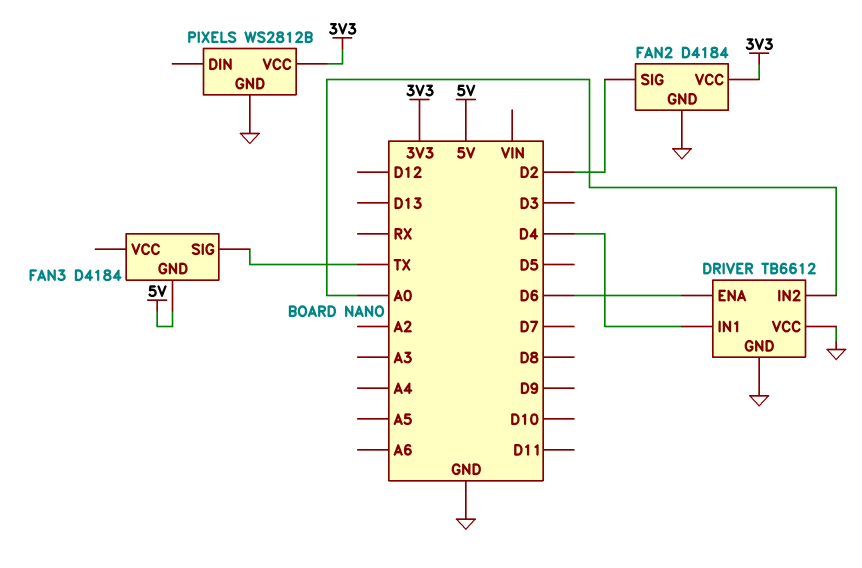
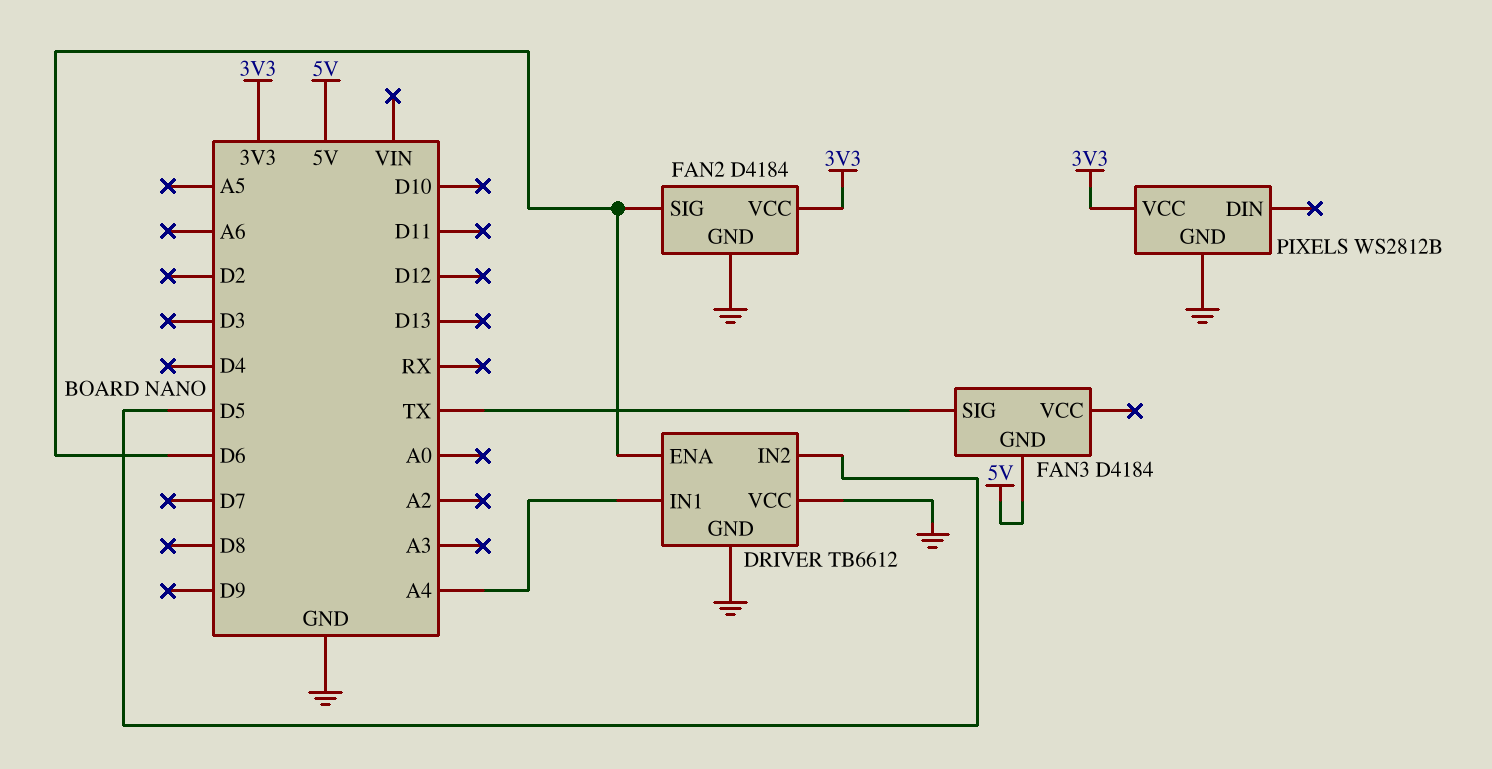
DRIVER pin IN1: D4 -> A4
DRIVER pin IN2: A0 -> D5
FAN2 pin SIG: D2 -> D6

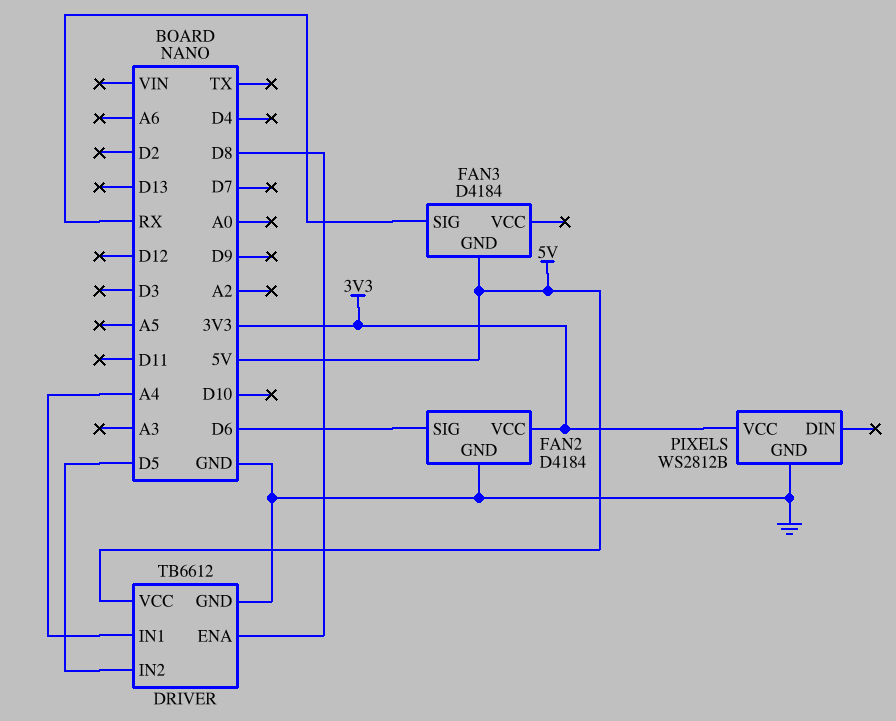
DRIVER pin ENA: D6 -> D8
DRIVER pin VCC: GND -> 5V
FAN3 pin SIG: TX -> RX

